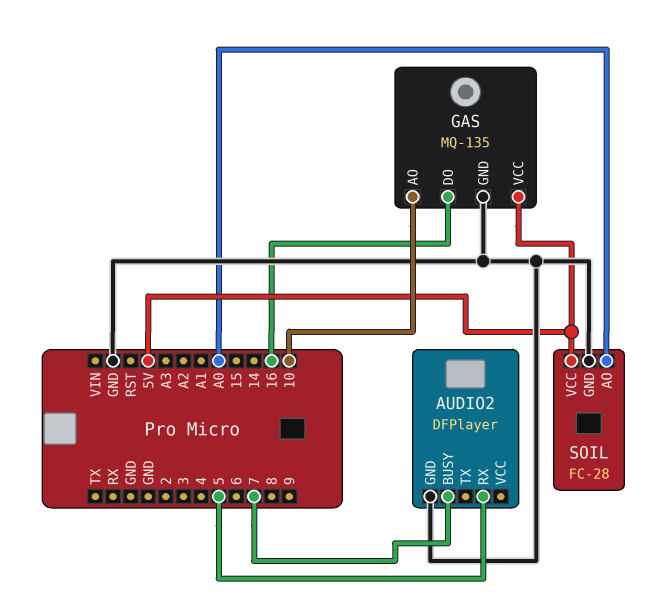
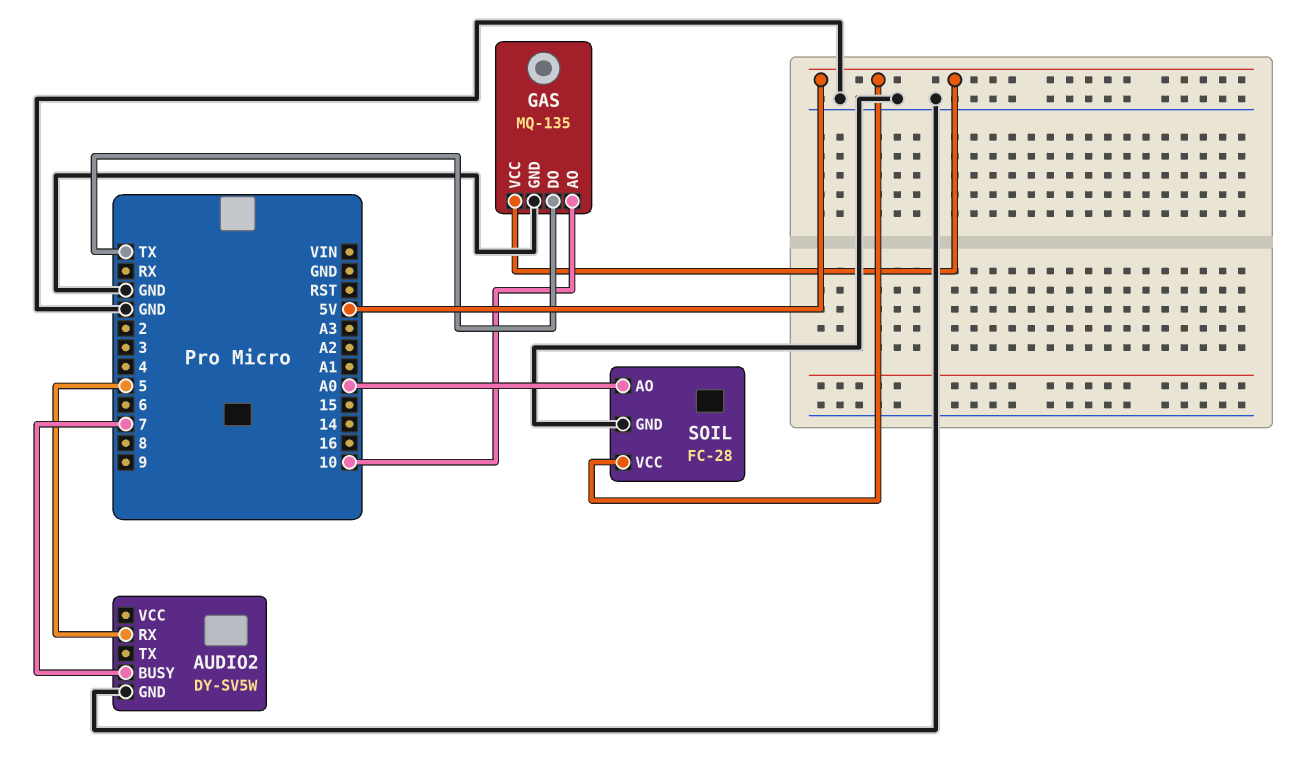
AUDIO2: DFPlayer -> DY-SV5W
GAS pin DO: 16 -> TX

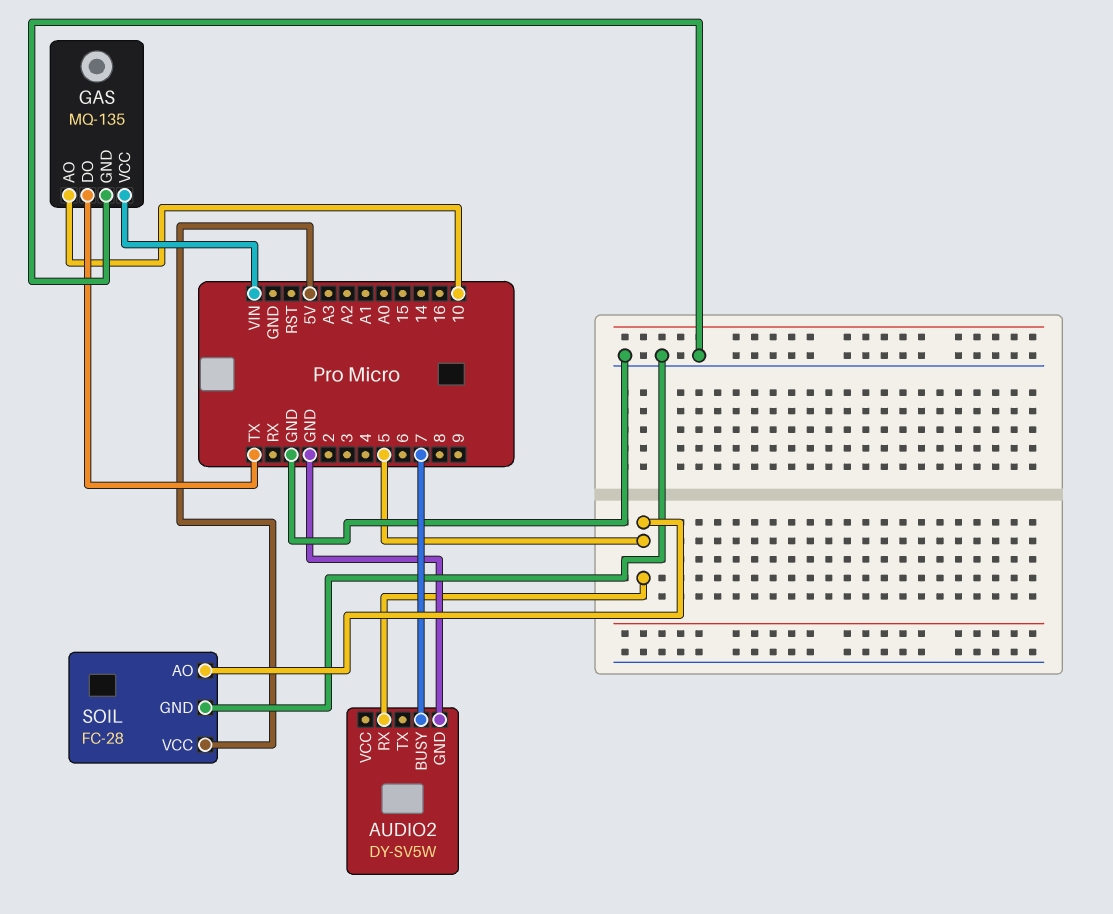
GAS pin VCC: 5V -> VIN
SOIL pin AO: A0 -> 5

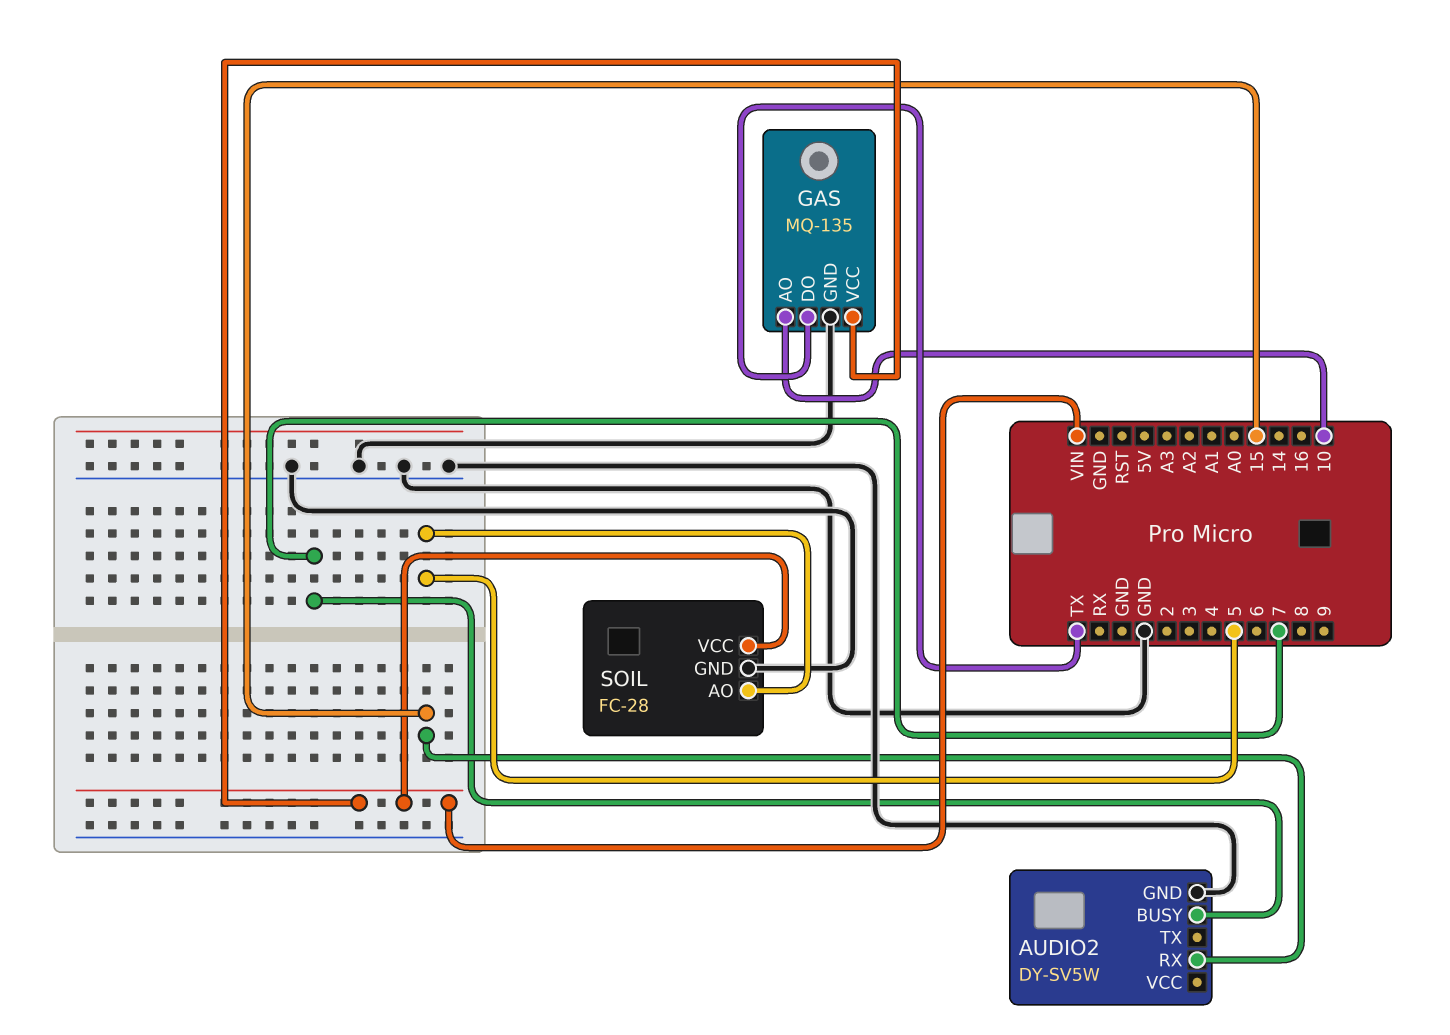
AUDIO2 pin RX: 5 -> 15
SOIL pin VCC: 5V -> VIN

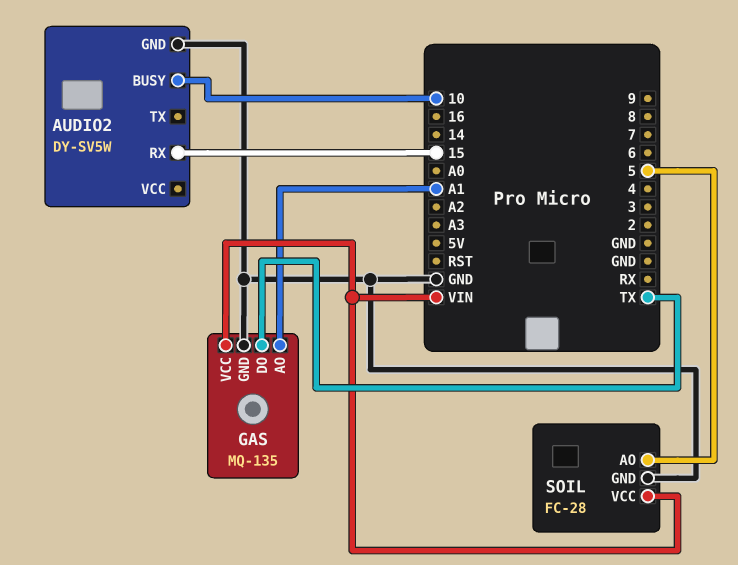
AUDIO2 pin BUSY: 7 -> 10
GAS pin AO: 10 -> A1

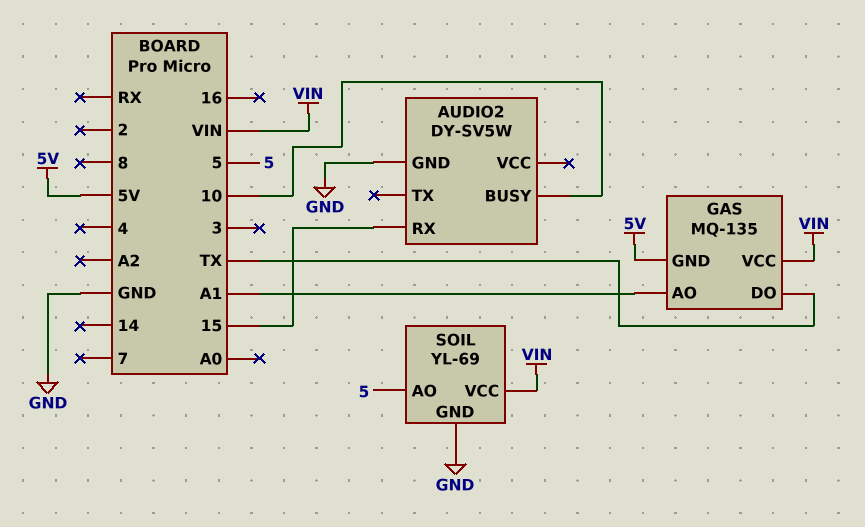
GAS pin GND: GND -> 5V
SOIL: FC-28 -> YL-69

